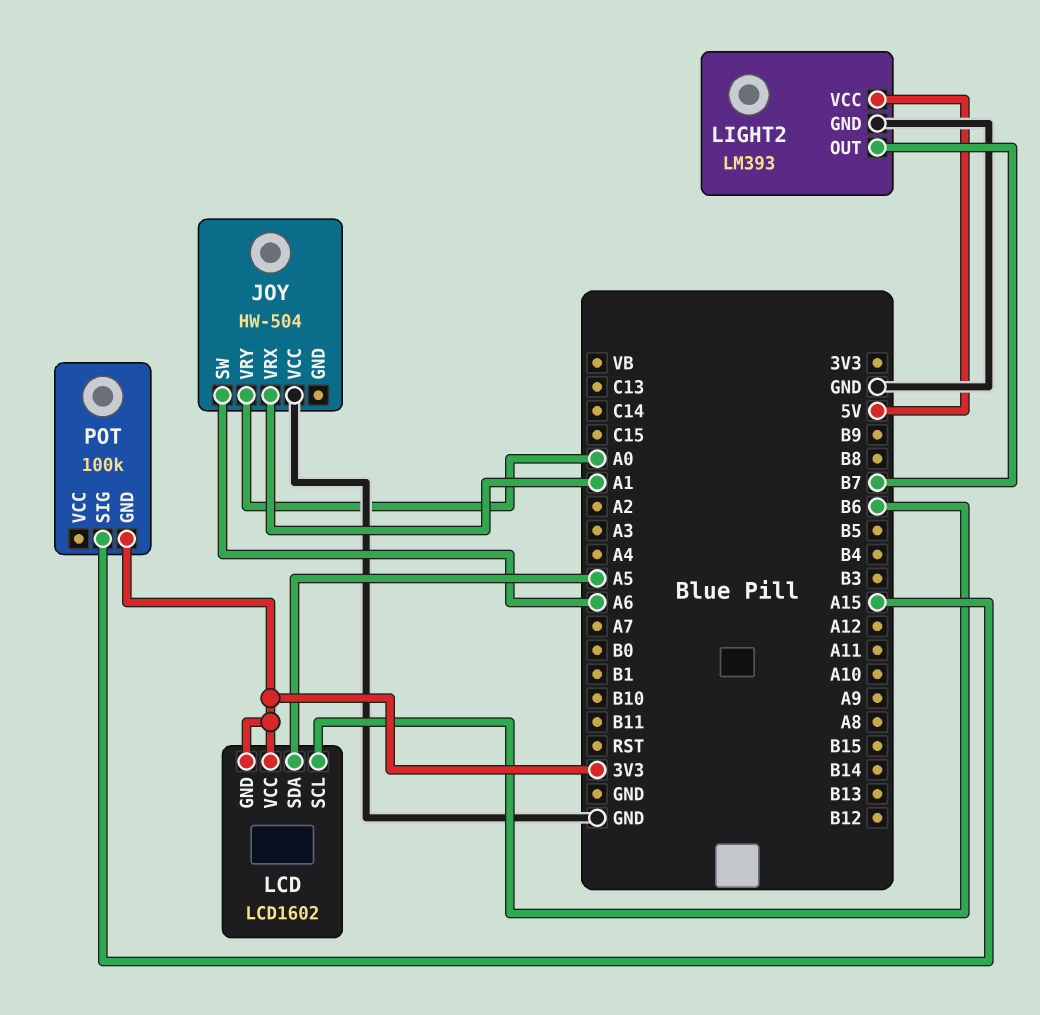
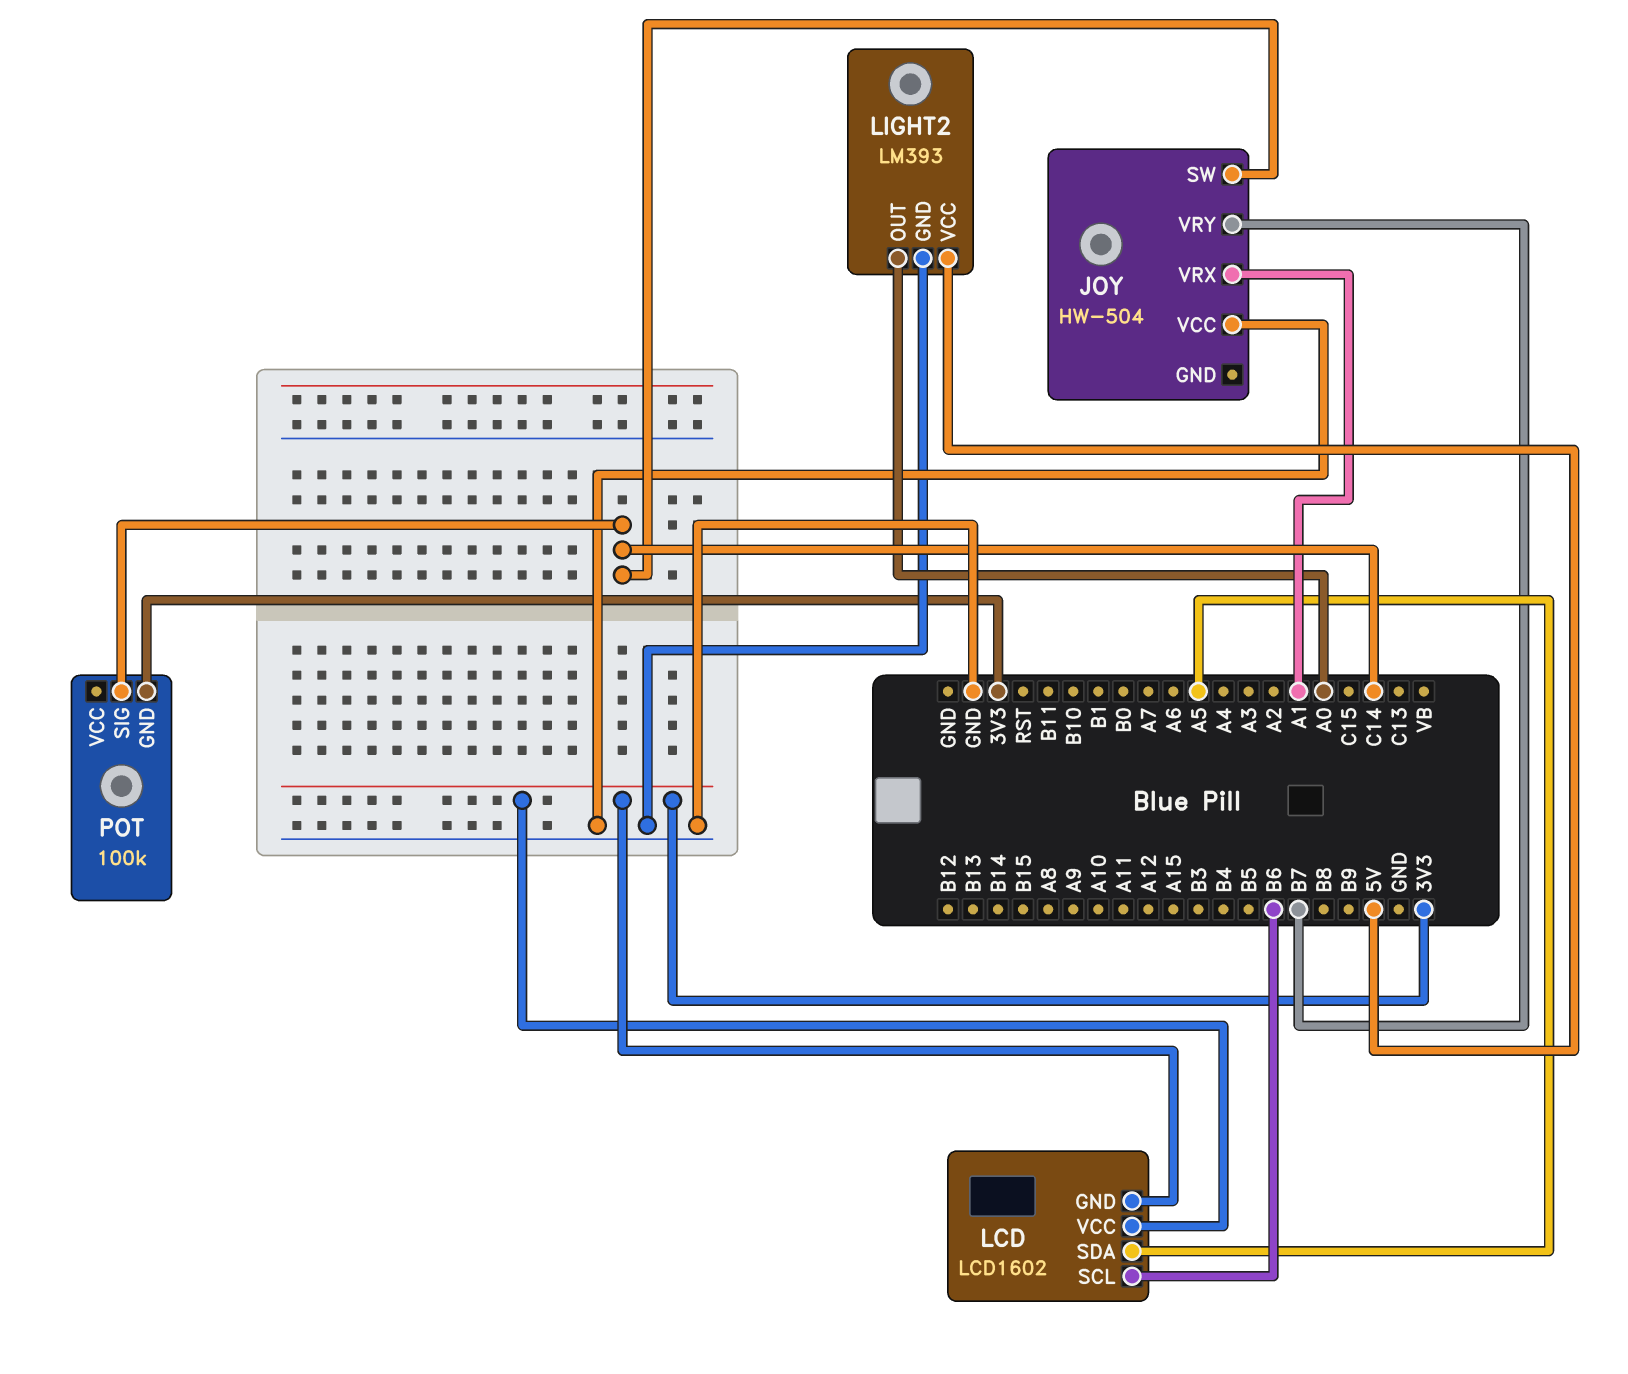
JOY pin SW: A6 -> C14
JOY pin VRY: A0 -> B7
LIGHT2 pin OUT: B7 -> A0
POT pin SIG: A15 -> C14

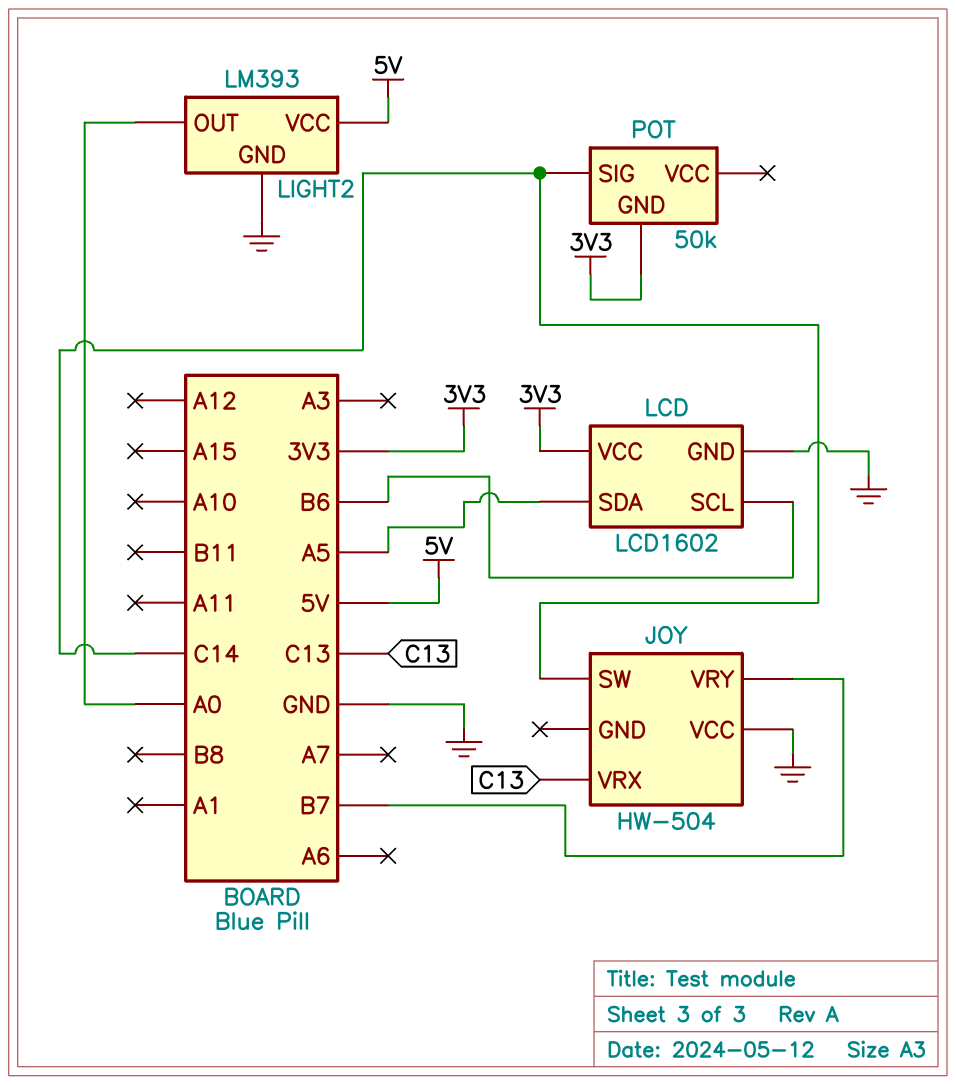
JOY pin VRX: A1 -> C13
LCD pin GND: 3V3 -> GND
POT: 100k -> 50k

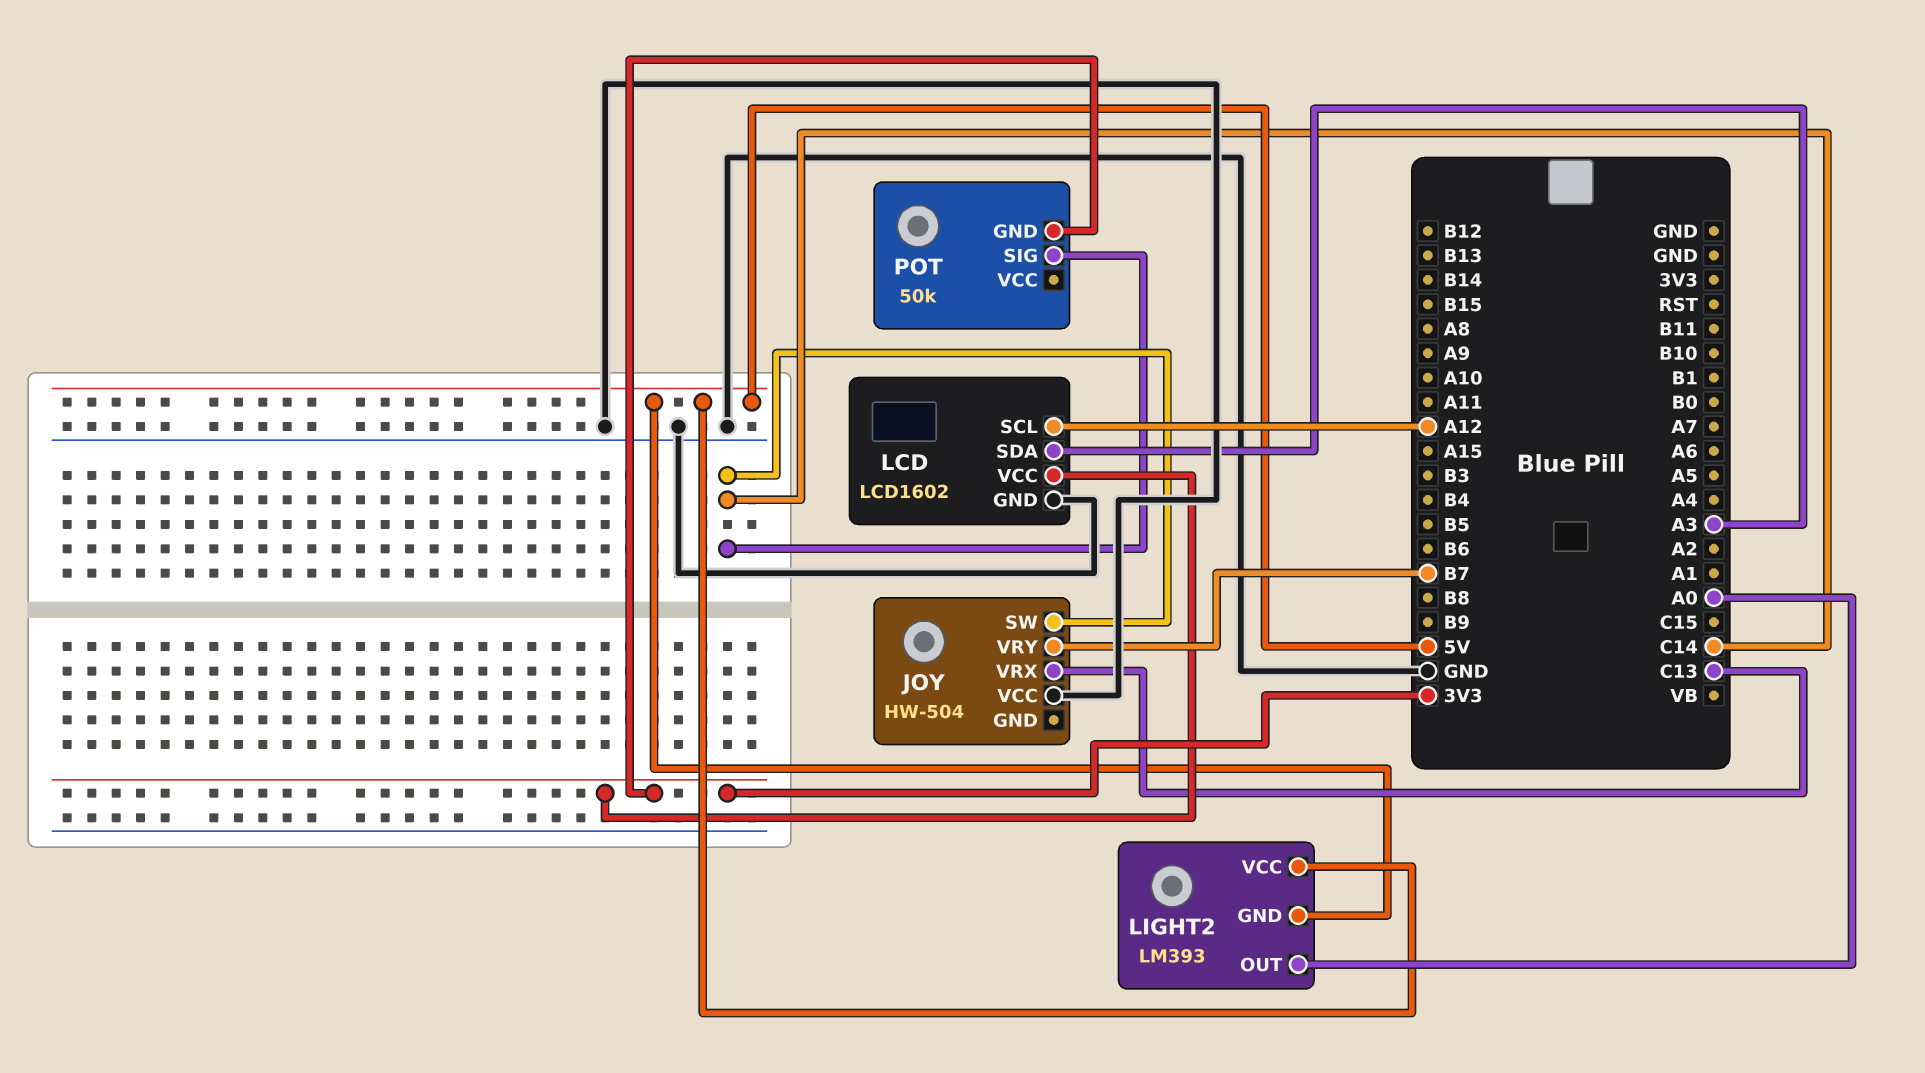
LCD pin SCL: B6 -> A12
LCD pin SDA: A5 -> A3
LIGHT2 pin GND: GND -> 5V

